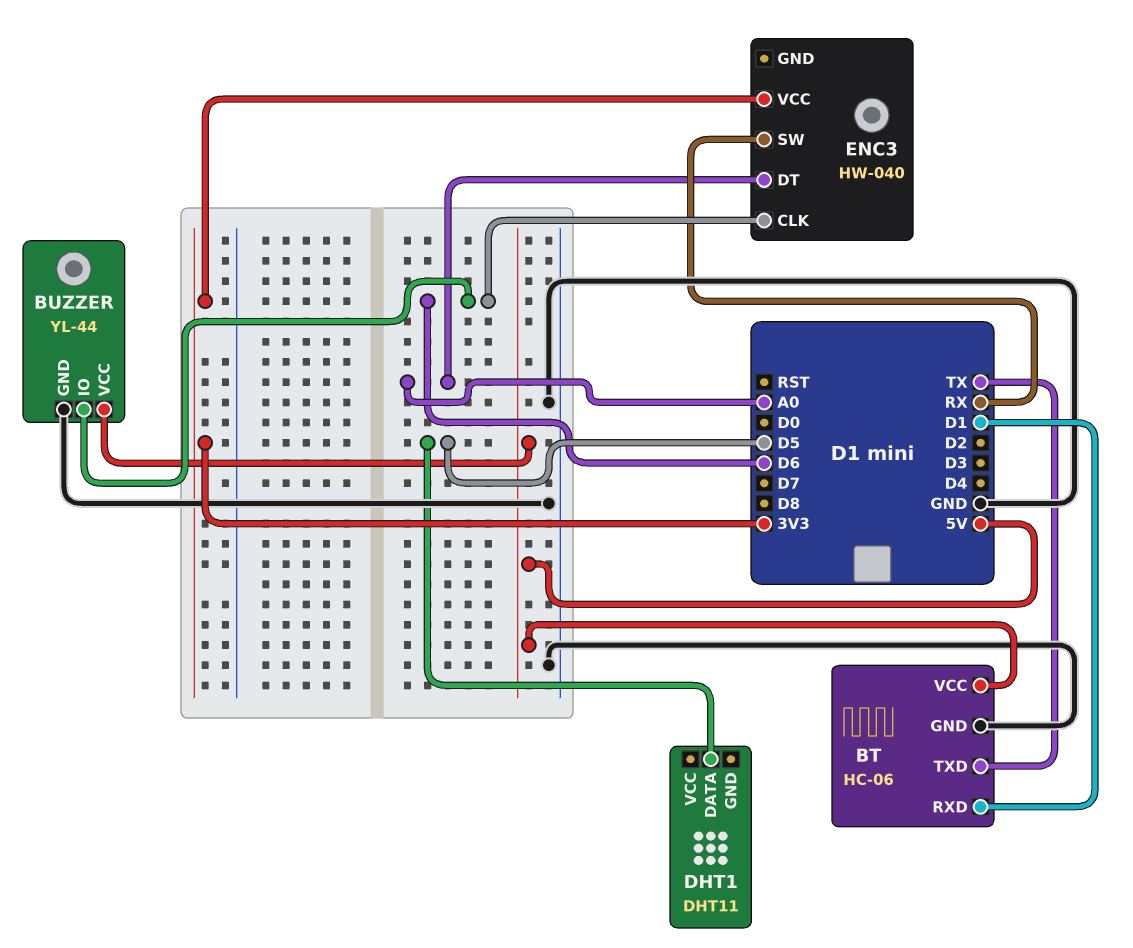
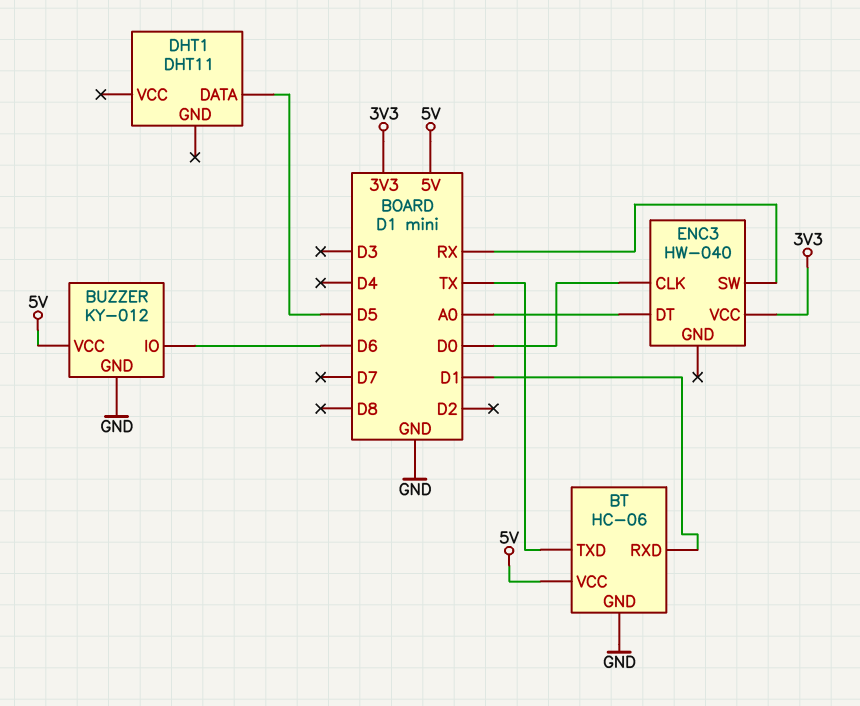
BUZZER: YL-44 -> KY-012
ENC3 pin CLK: D6 -> D0

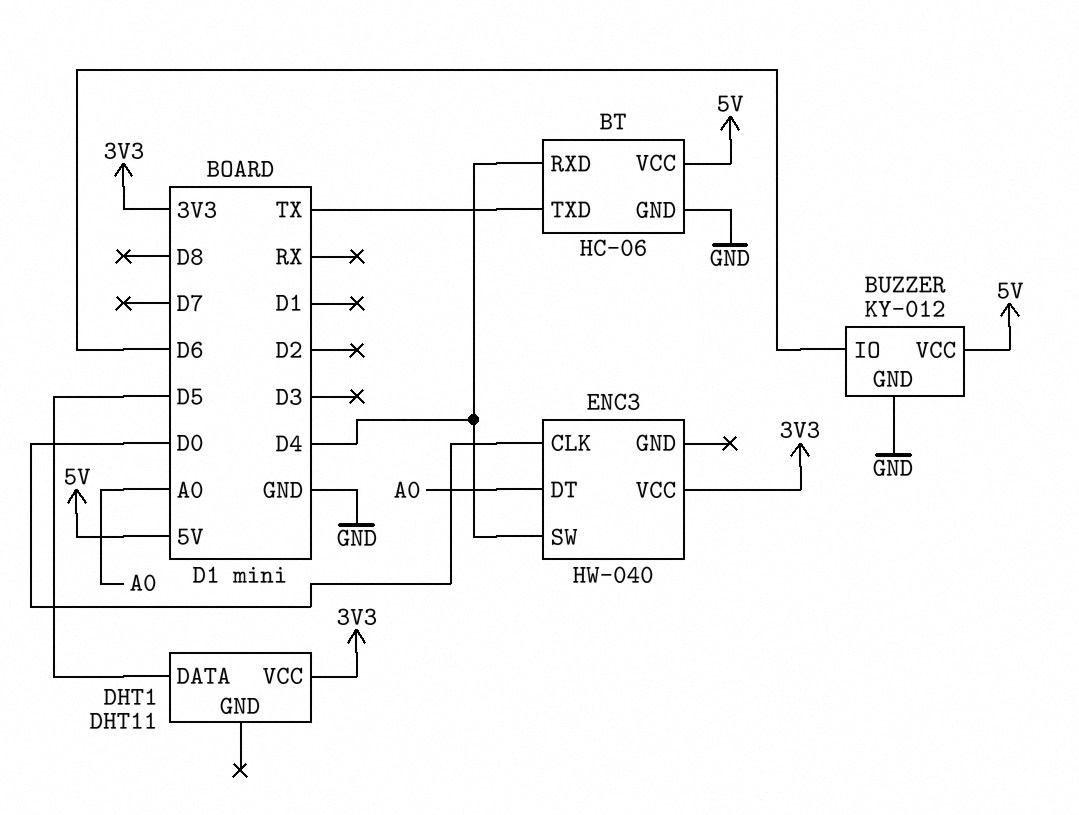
BT pin RXD: D1 -> D4
DHT1 pin VCC: none -> 3V3
ENC3 pin SW: RX -> D4

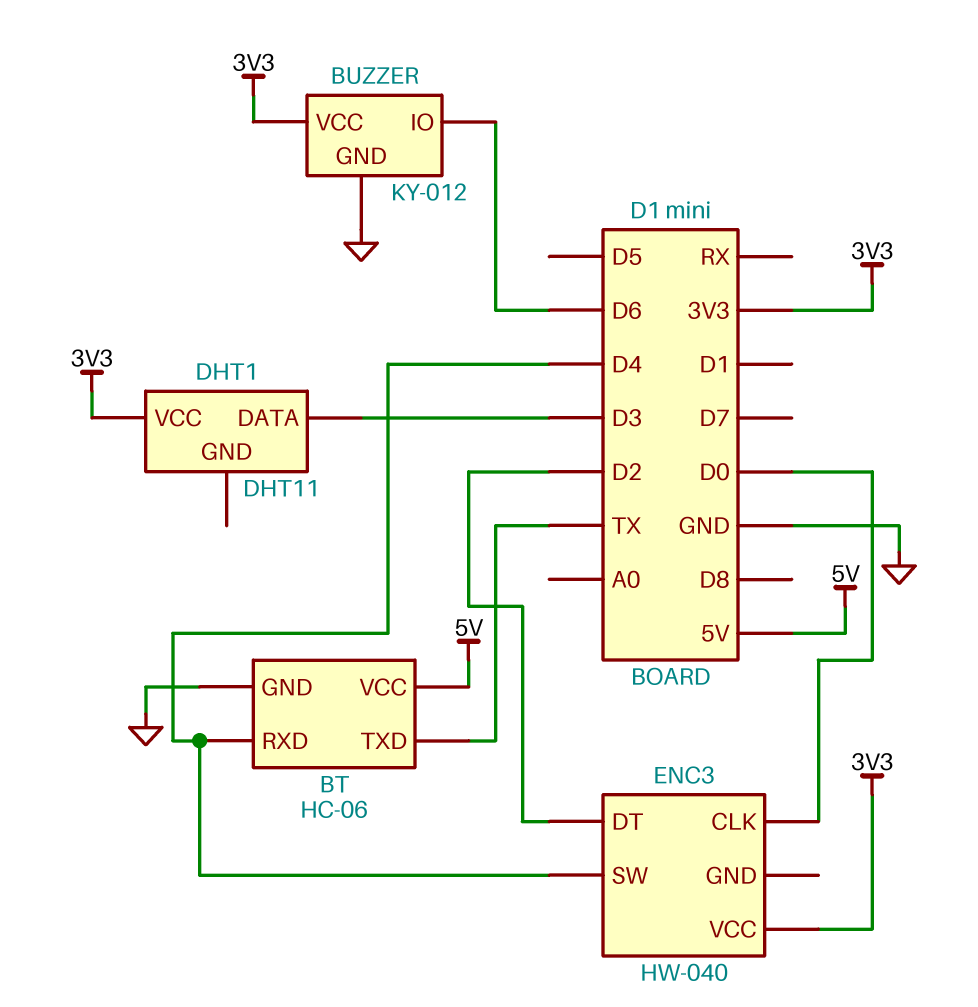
BUZZER pin VCC: 5V -> 3V3
DHT1 pin DATA: D5 -> D3
ENC3 pin DT: A0 -> D2

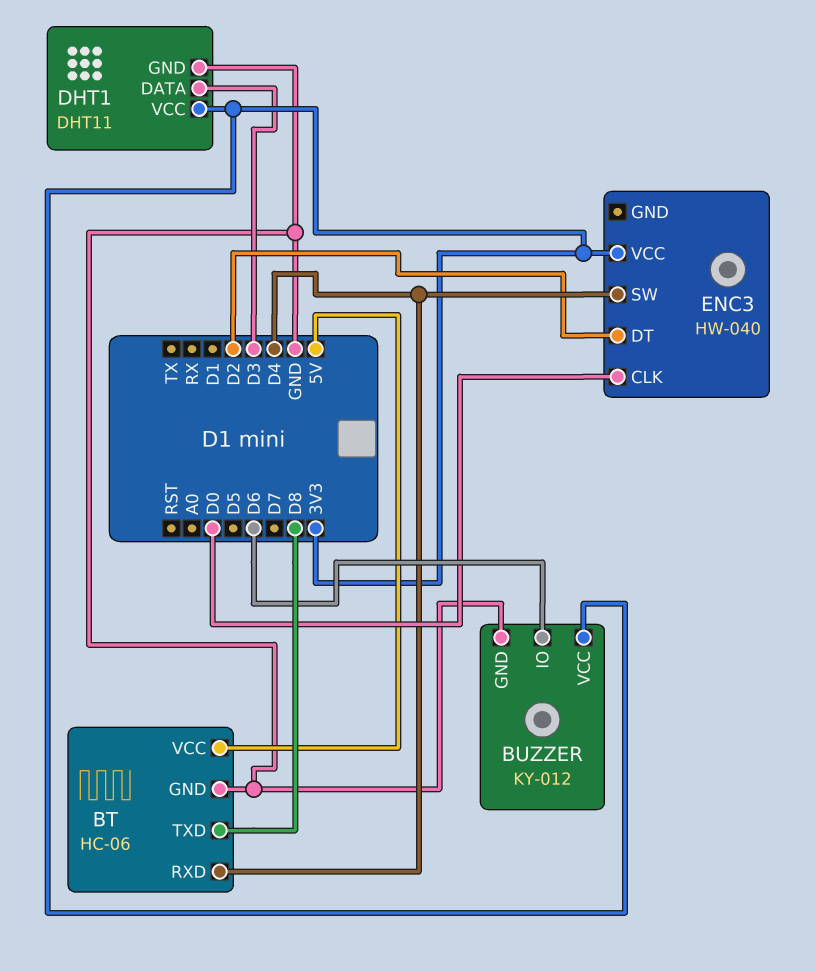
BT pin TXD: TX -> D8
DHT1 pin GND: none -> GND

